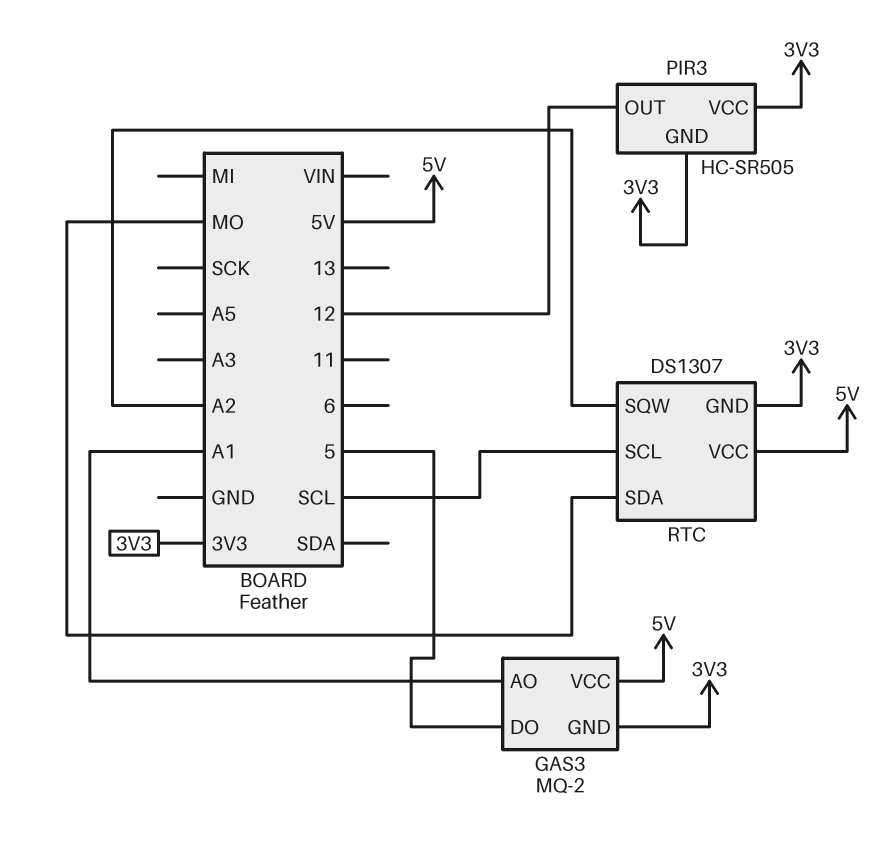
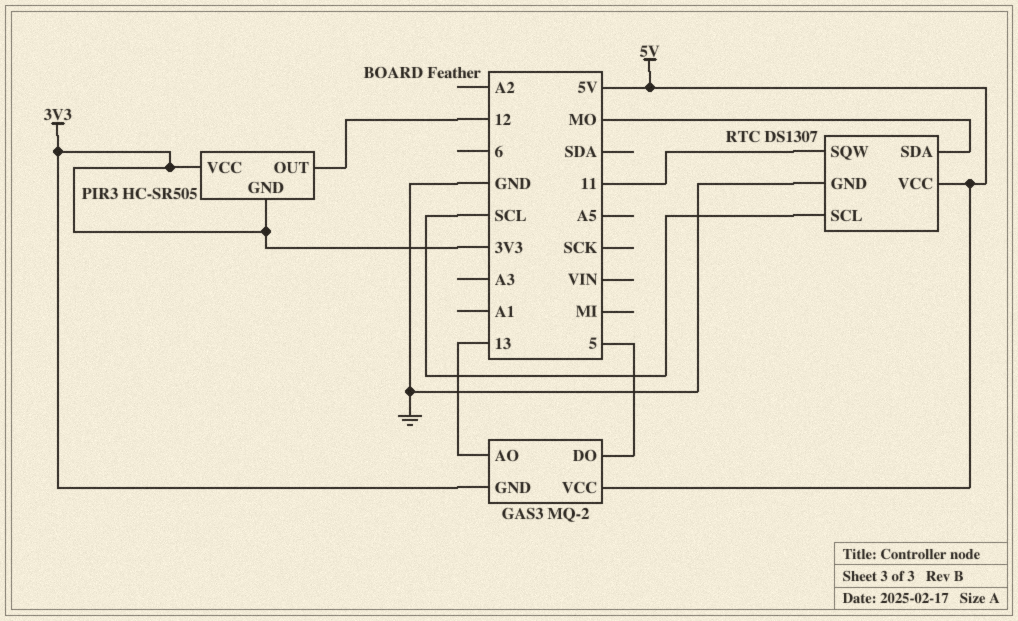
GAS3 pin AO: A1 -> 13
RTC pin GND: 3V3 -> GND
RTC pin SQW: A2 -> 11

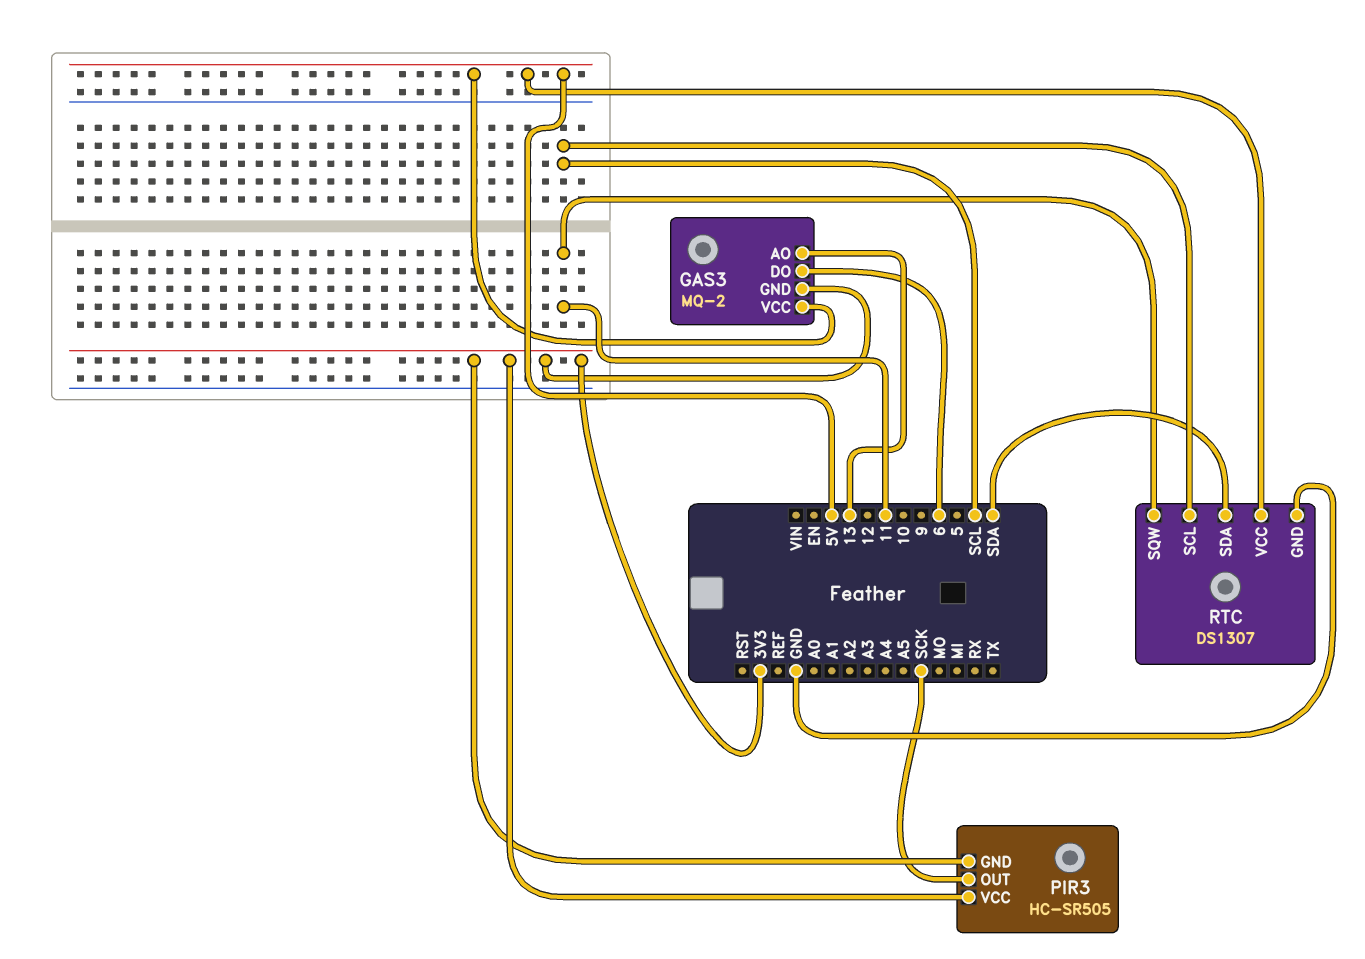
GAS3 pin DO: 5 -> 6
PIR3 pin OUT: 12 -> SCK
RTC pin SDA: MO -> SDA

